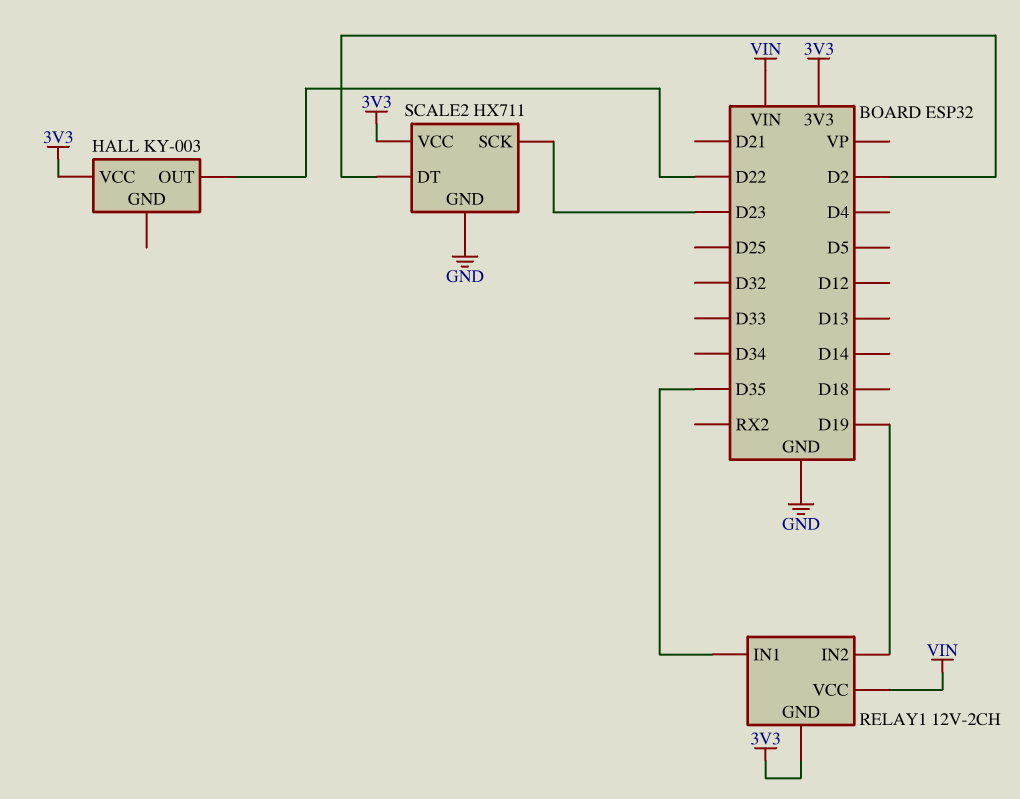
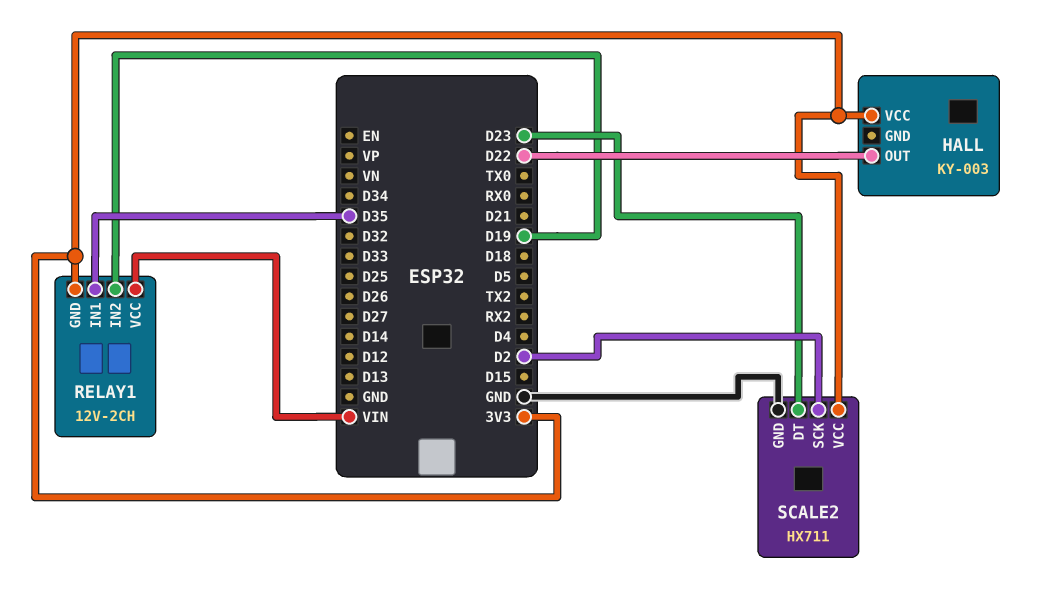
SCALE2 pin DT: D2 -> D23
SCALE2 pin SCK: D23 -> D2

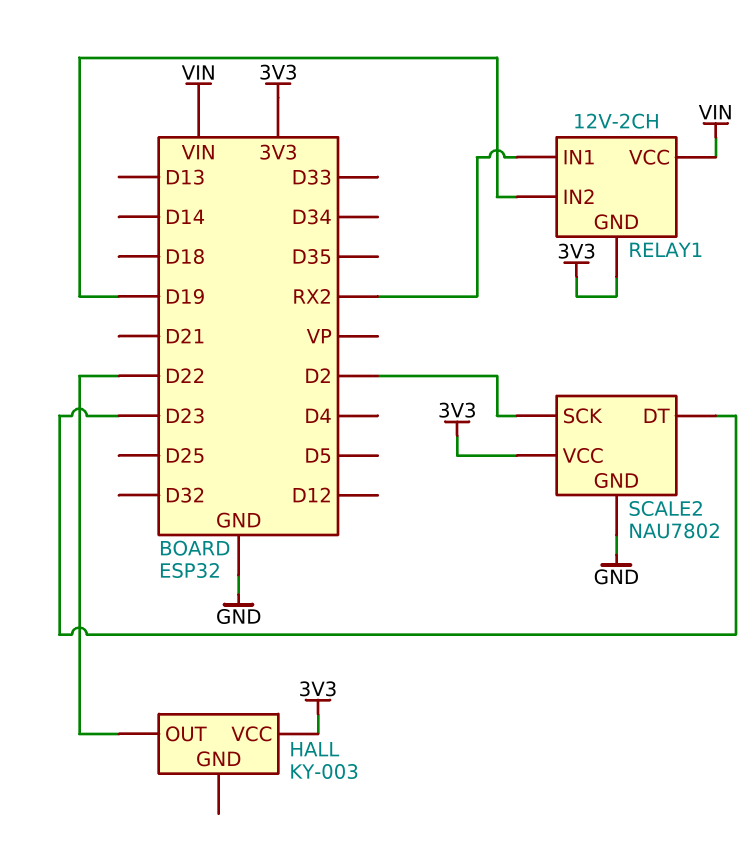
RELAY1 pin IN1: D35 -> RX2
SCALE2: HX711 -> NAU7802

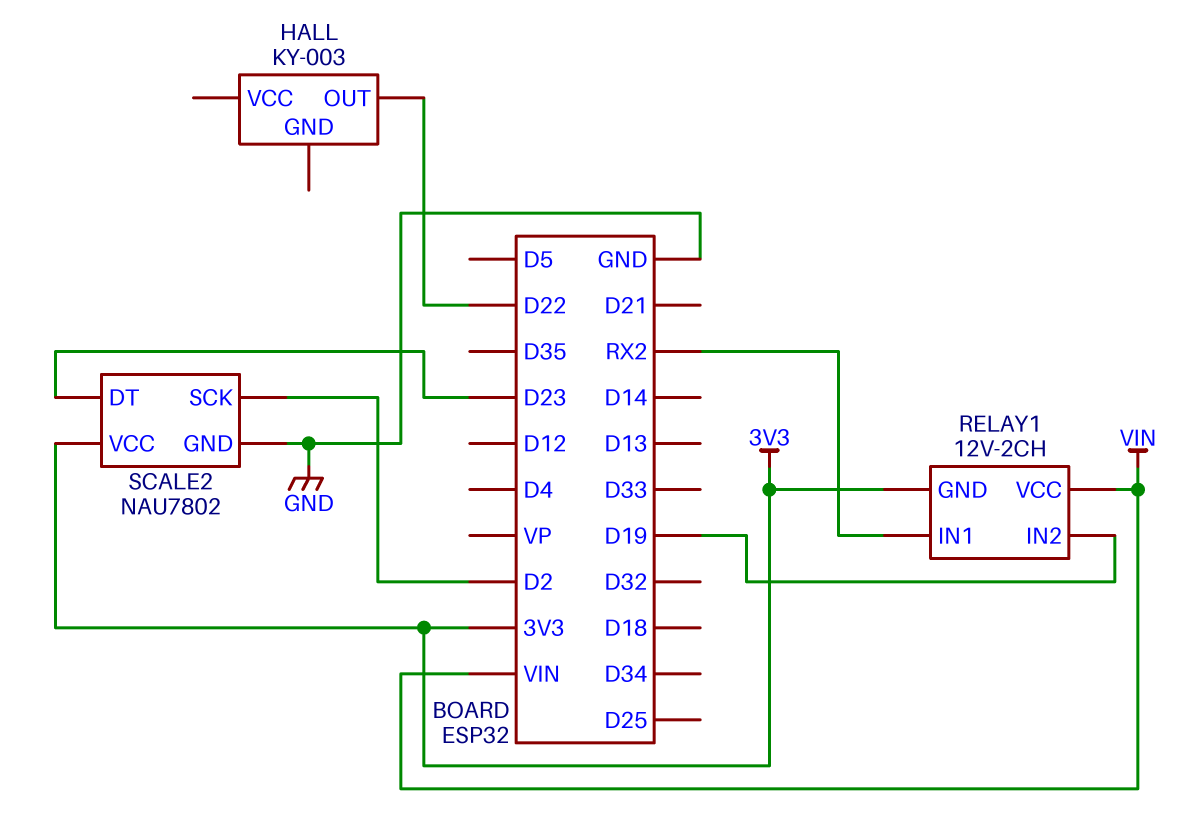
HALL pin VCC: 3V3 -> none

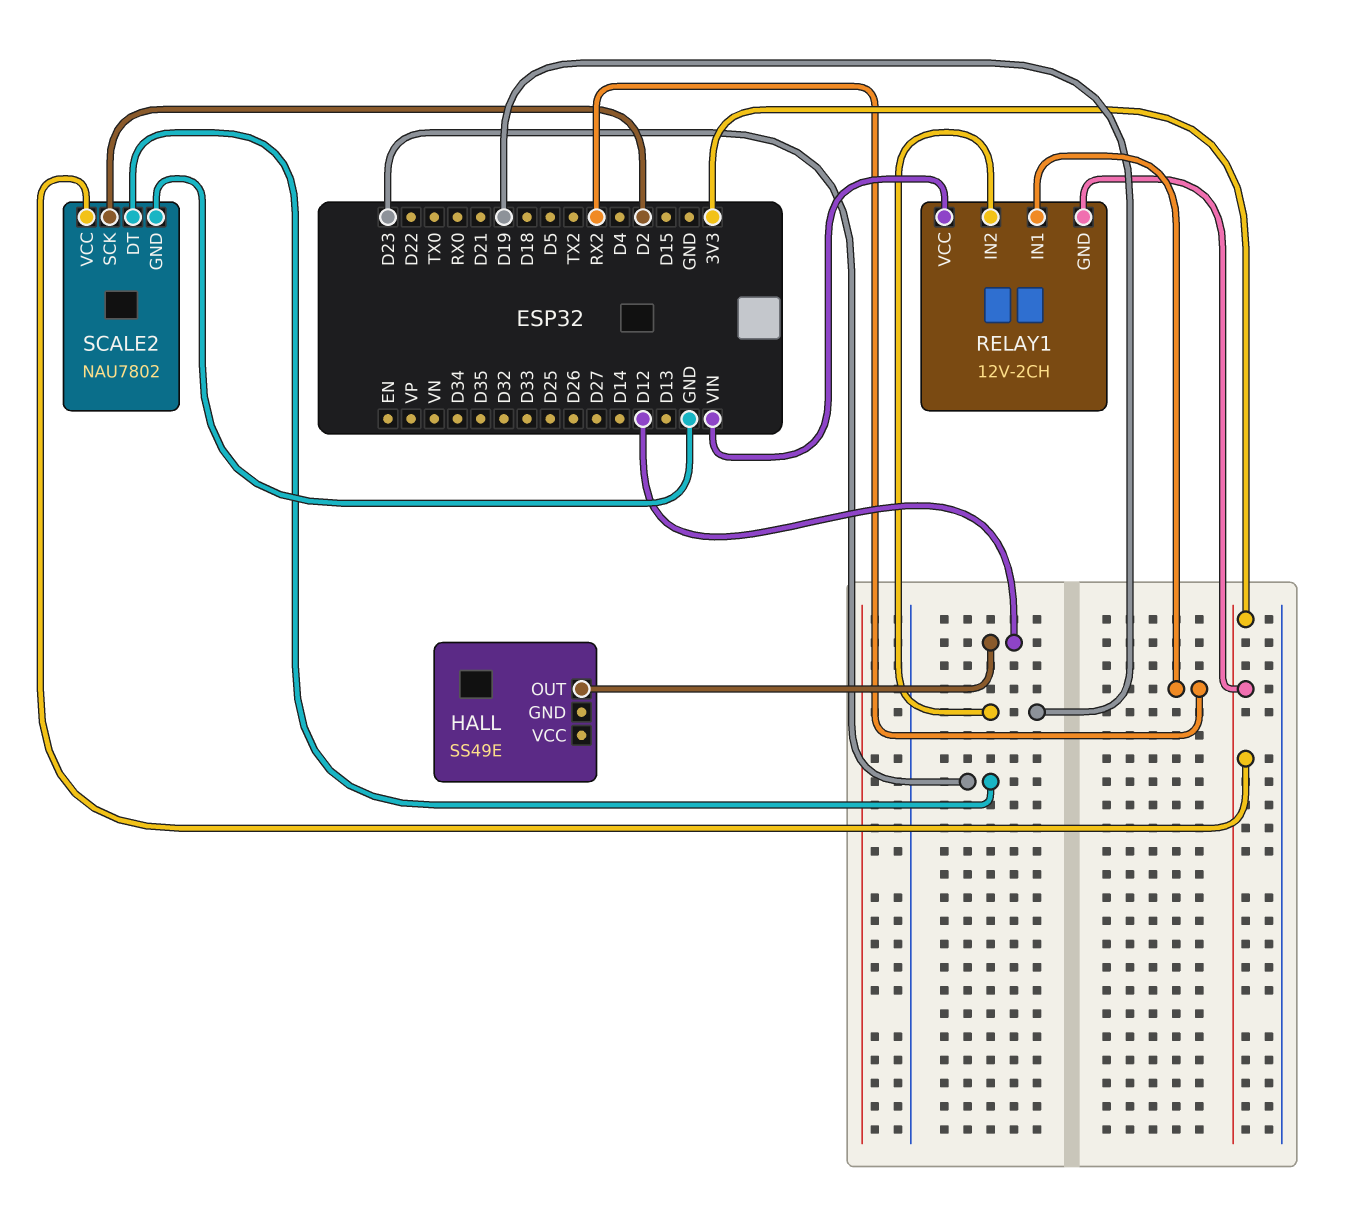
HALL: KY-003 -> SS49E
HALL pin OUT: D22 -> D12

